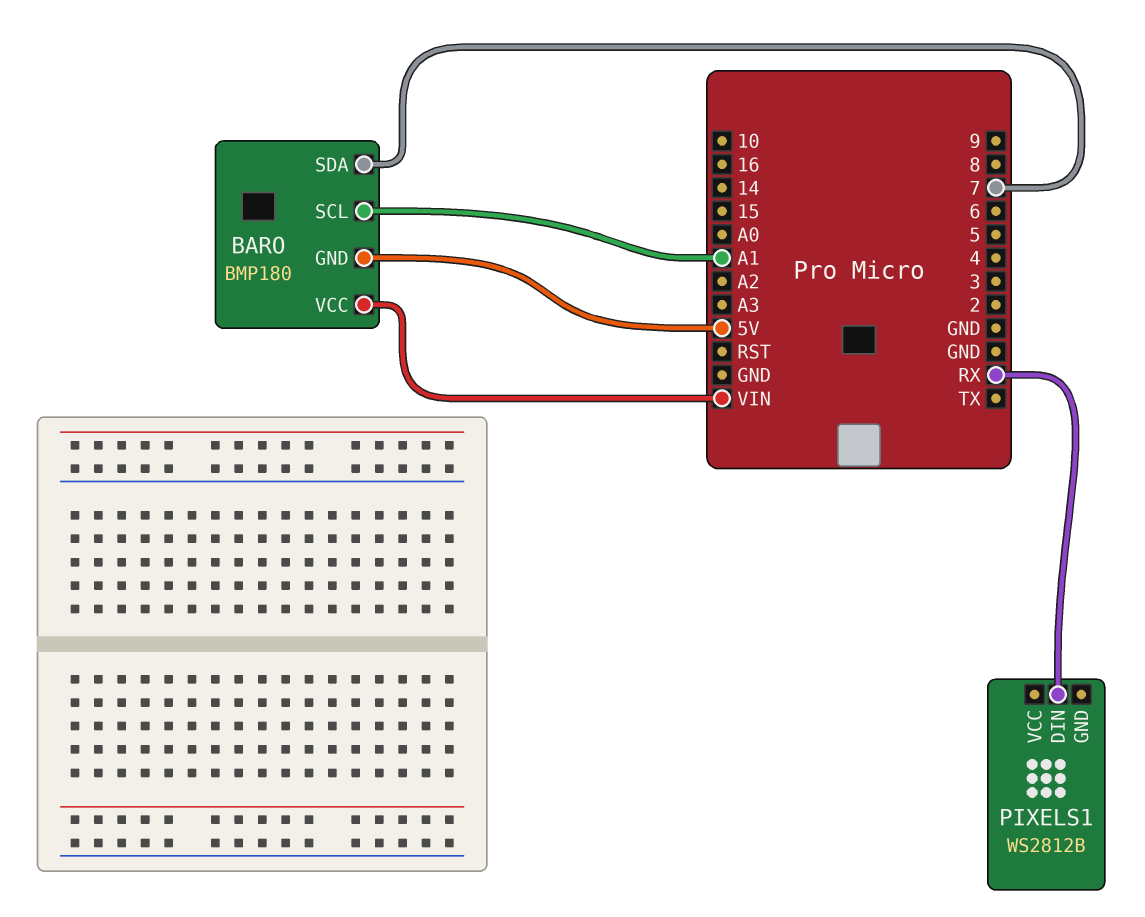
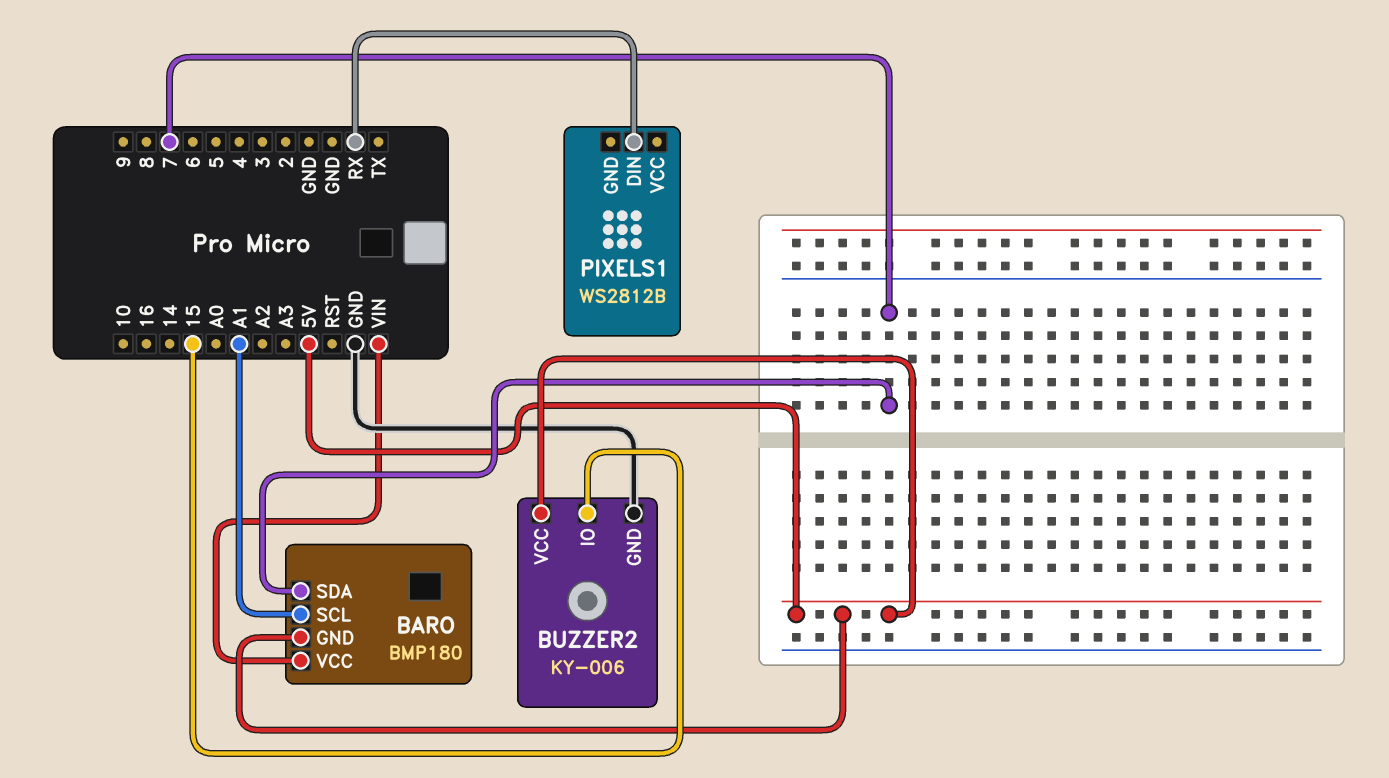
BUZZER2: none -> KY-006
BUZZER2 pin GND: none -> GND
BUZZER2 pin IO: none -> 15
BUZZER2 pin VCC: none -> 5V

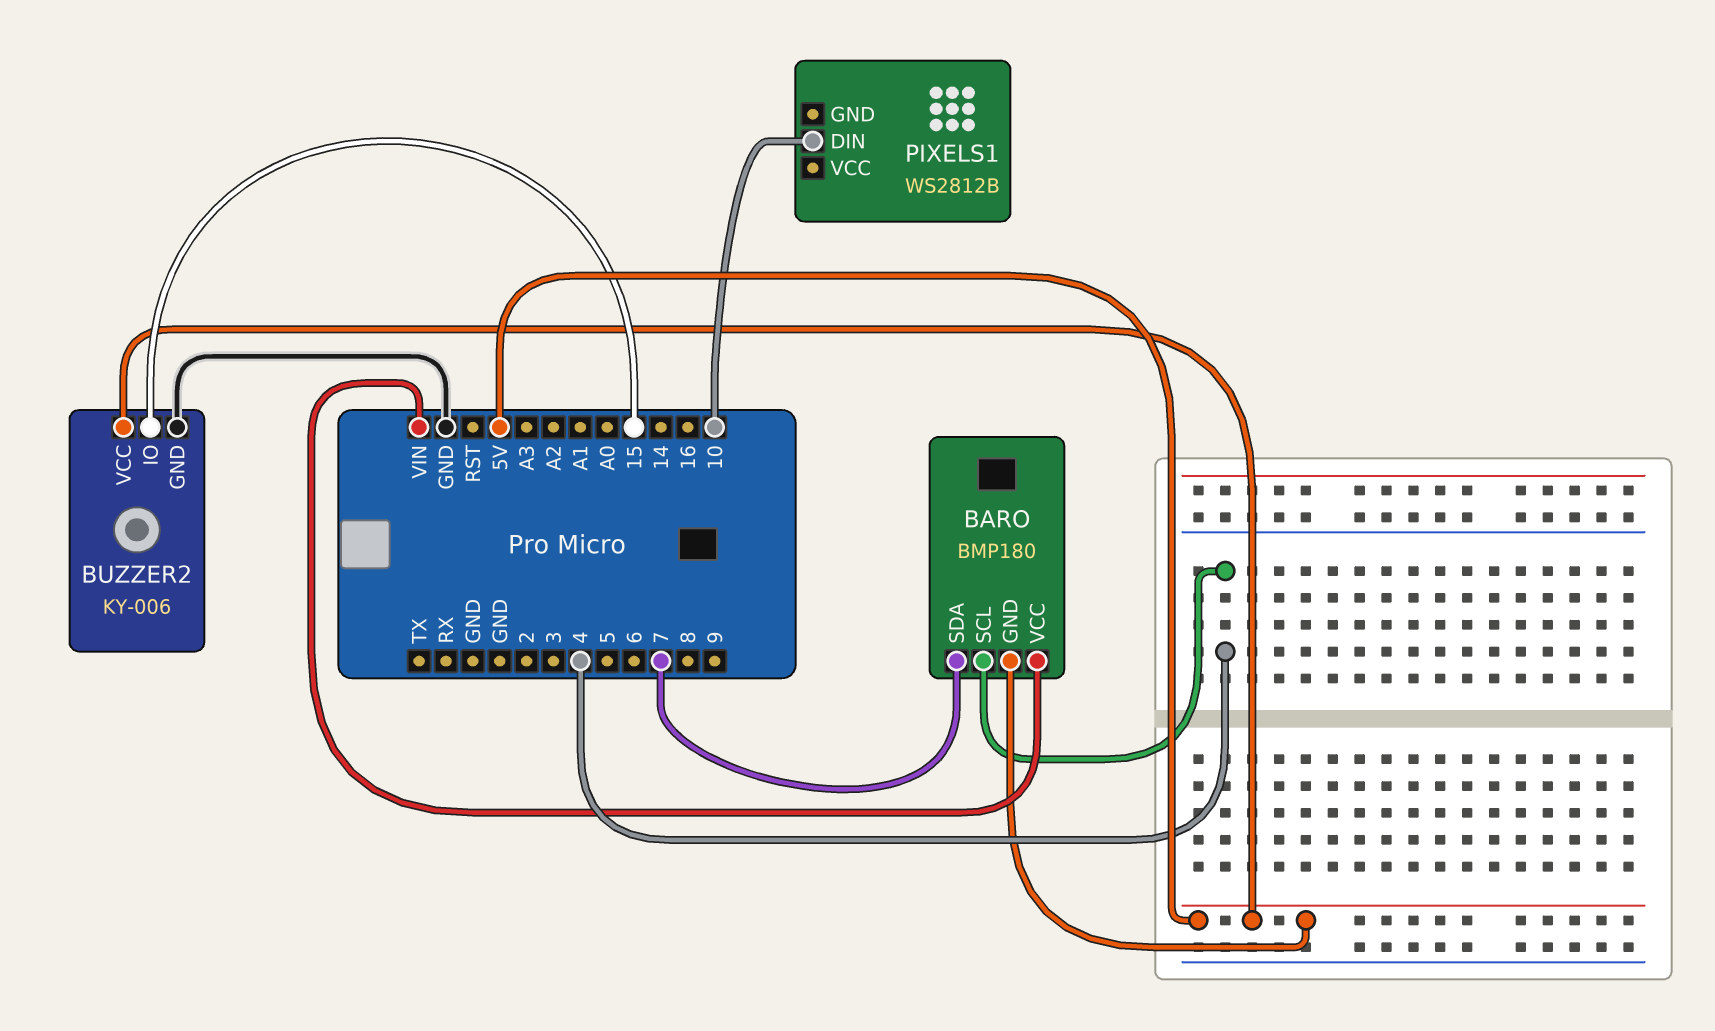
BARO pin SCL: A1 -> 4
PIXELS1 pin DIN: RX -> 10

